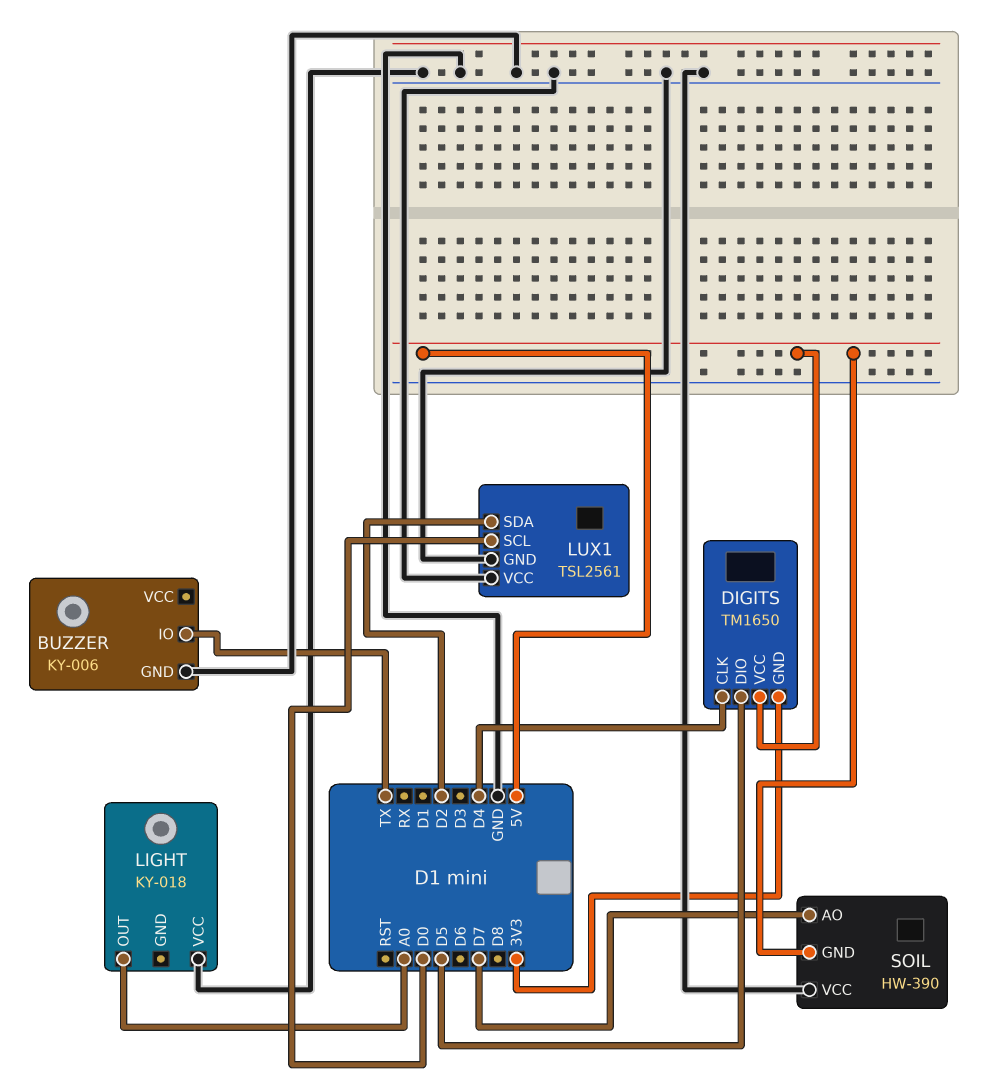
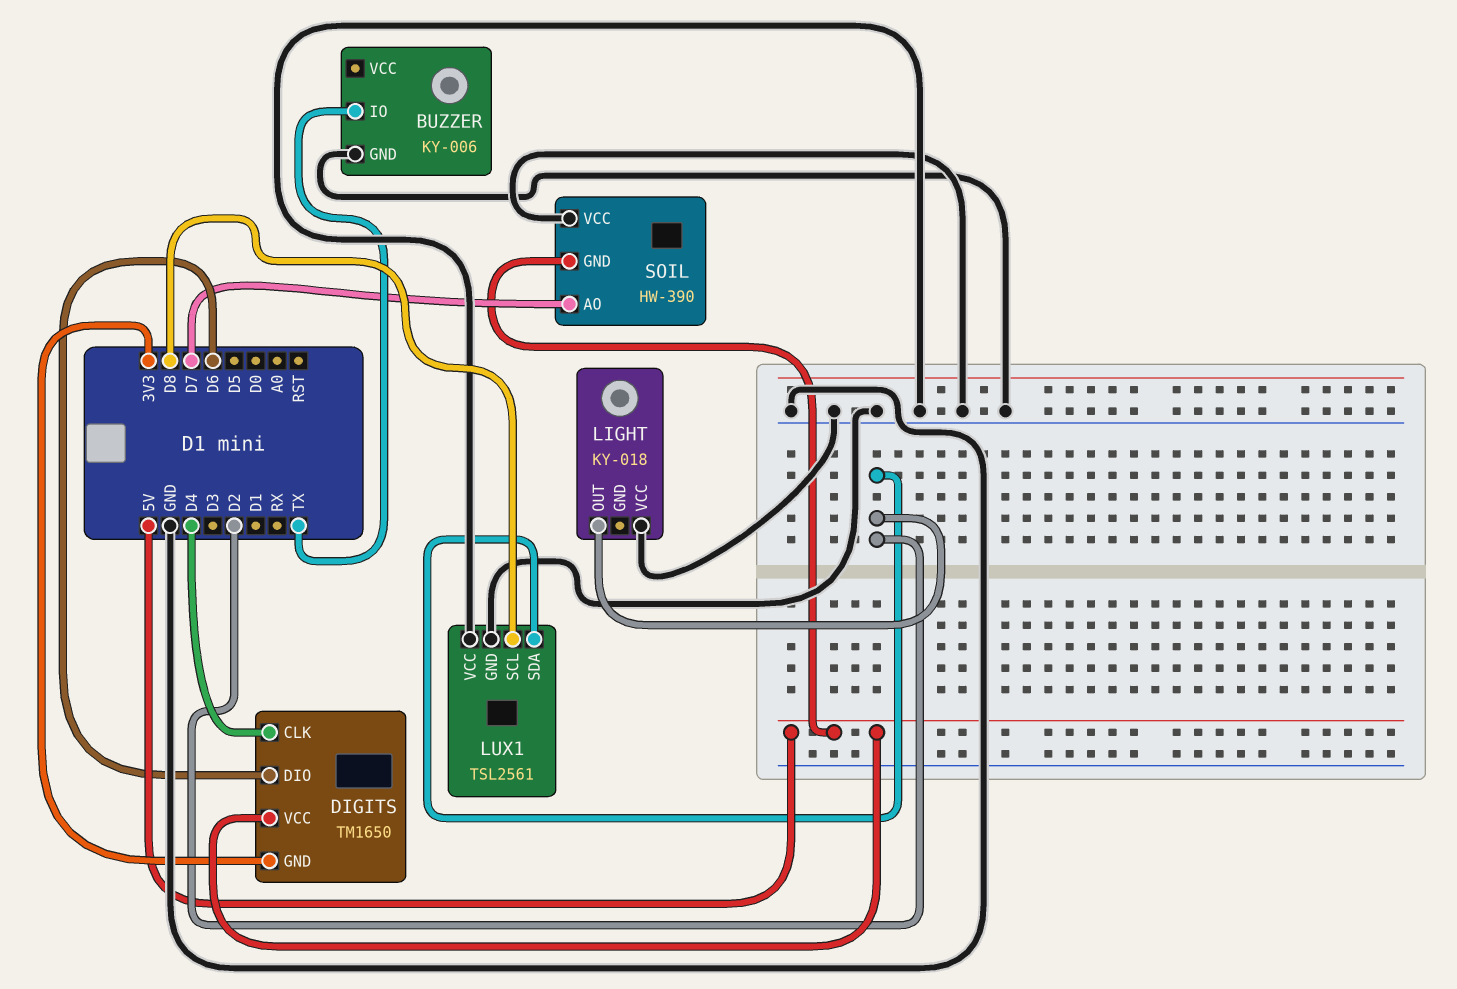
DIGITS pin DIO: D5 -> D6
LIGHT pin OUT: A0 -> D2
LUX1 pin SCL: D0 -> D8

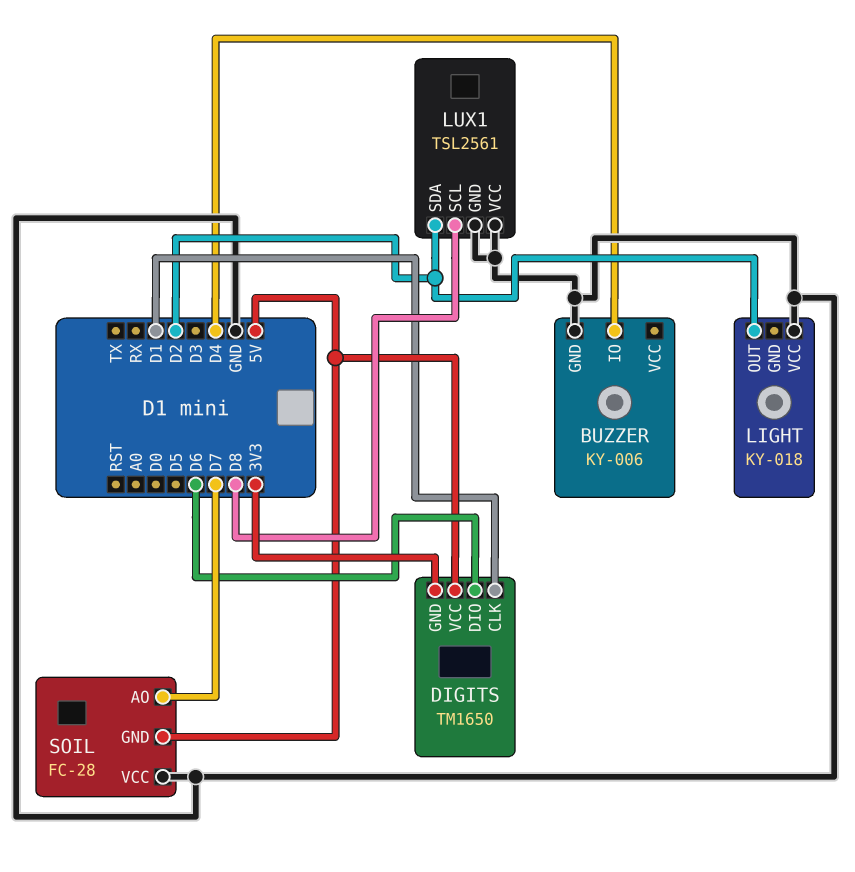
BUZZER pin IO: TX -> D4
DIGITS pin CLK: D4 -> D1
SOIL: HW-390 -> FC-28

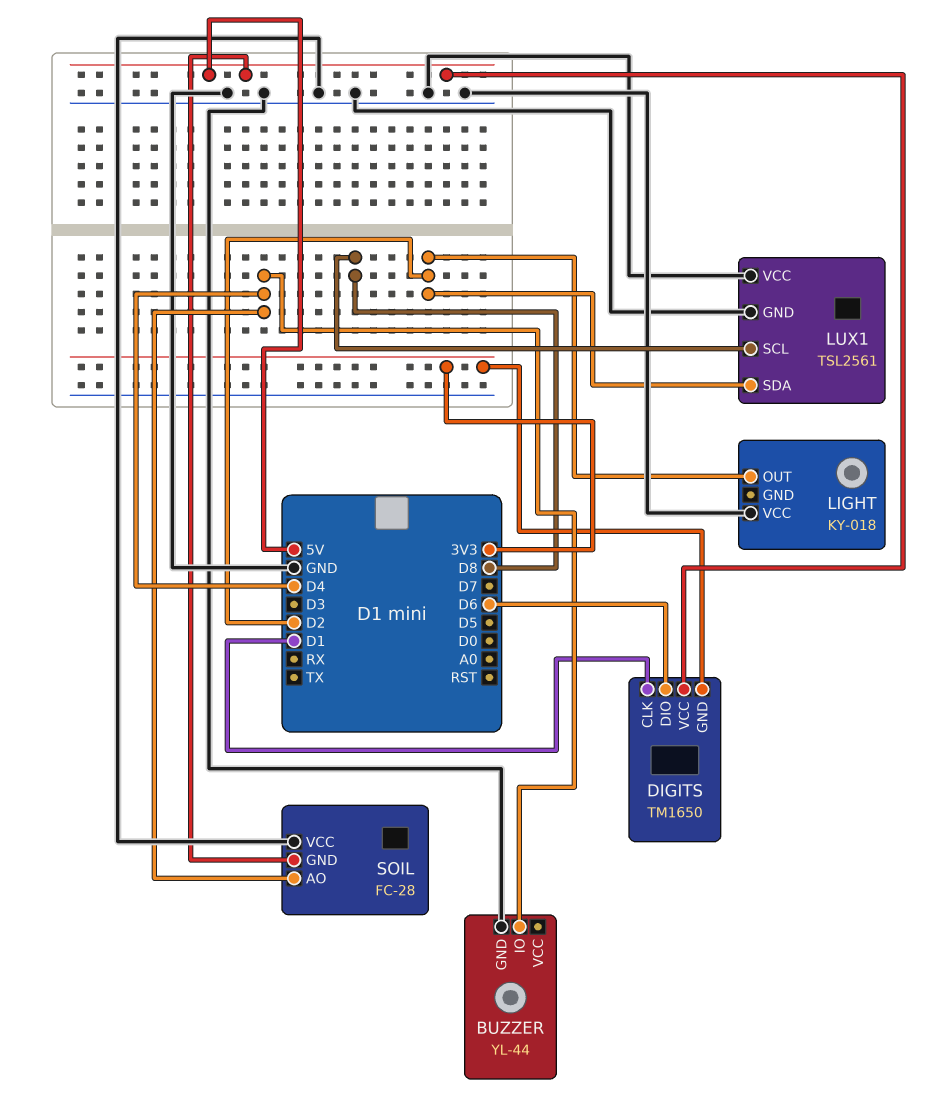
BUZZER: KY-006 -> YL-44
SOIL pin AO: D7 -> D4

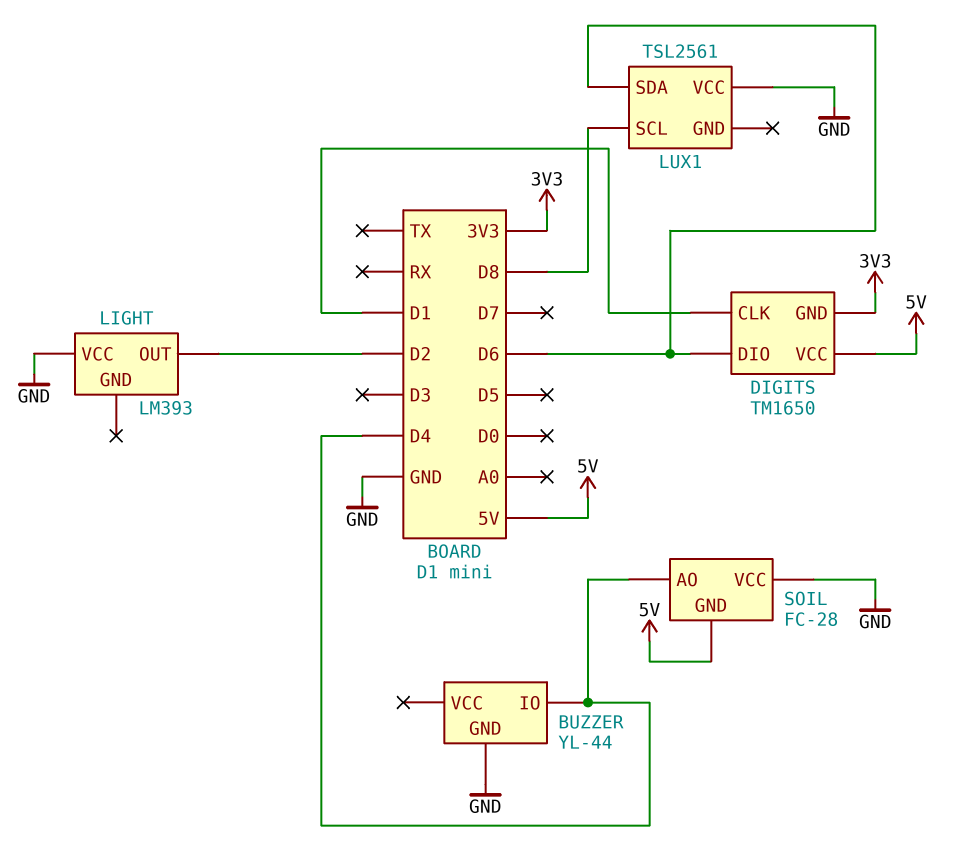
LIGHT: KY-018 -> LM393
LUX1 pin GND: GND -> none
LUX1 pin SDA: D2 -> D6

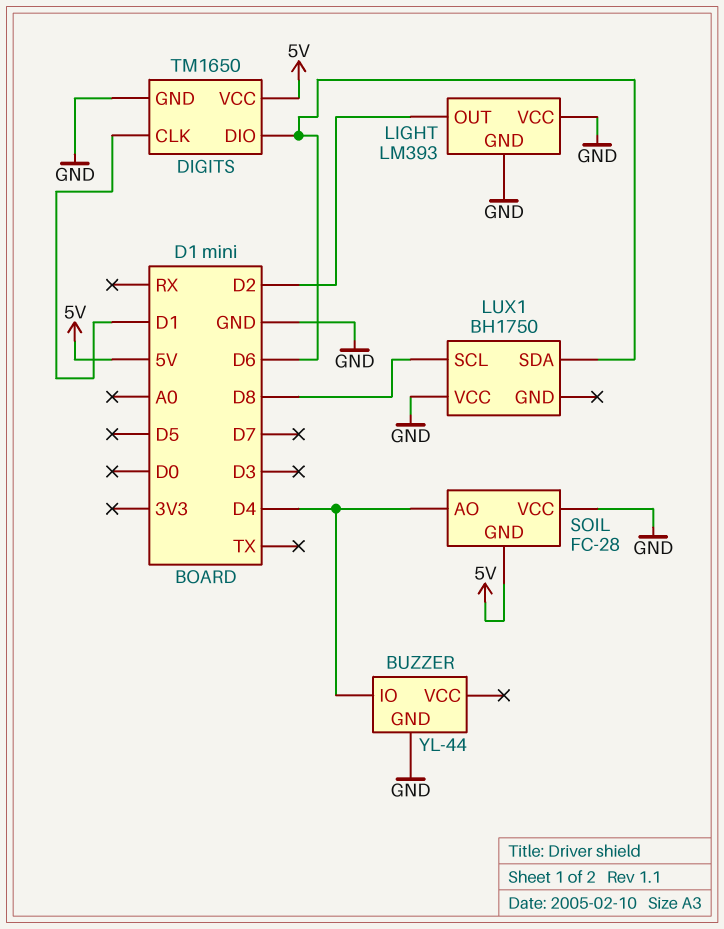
DIGITS pin GND: 3V3 -> GND
LIGHT pin GND: none -> GND
LUX1: TSL2561 -> BH1750

